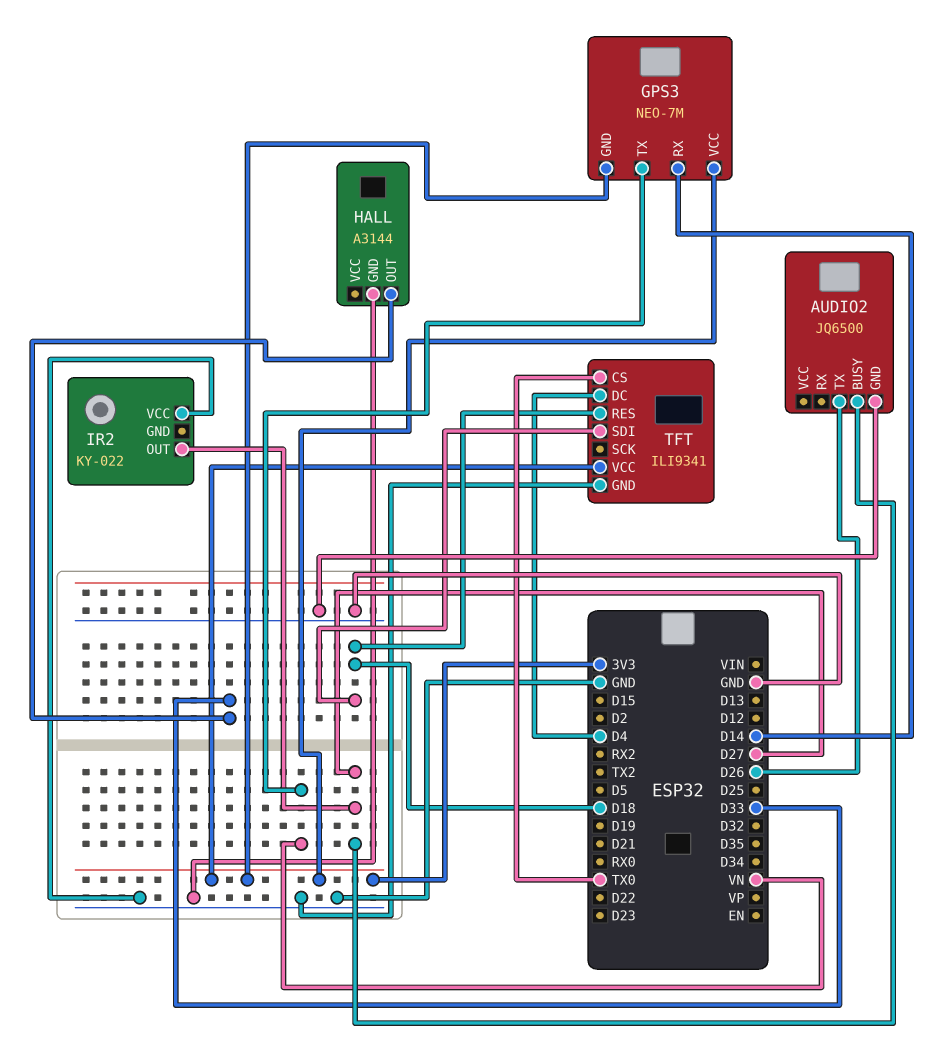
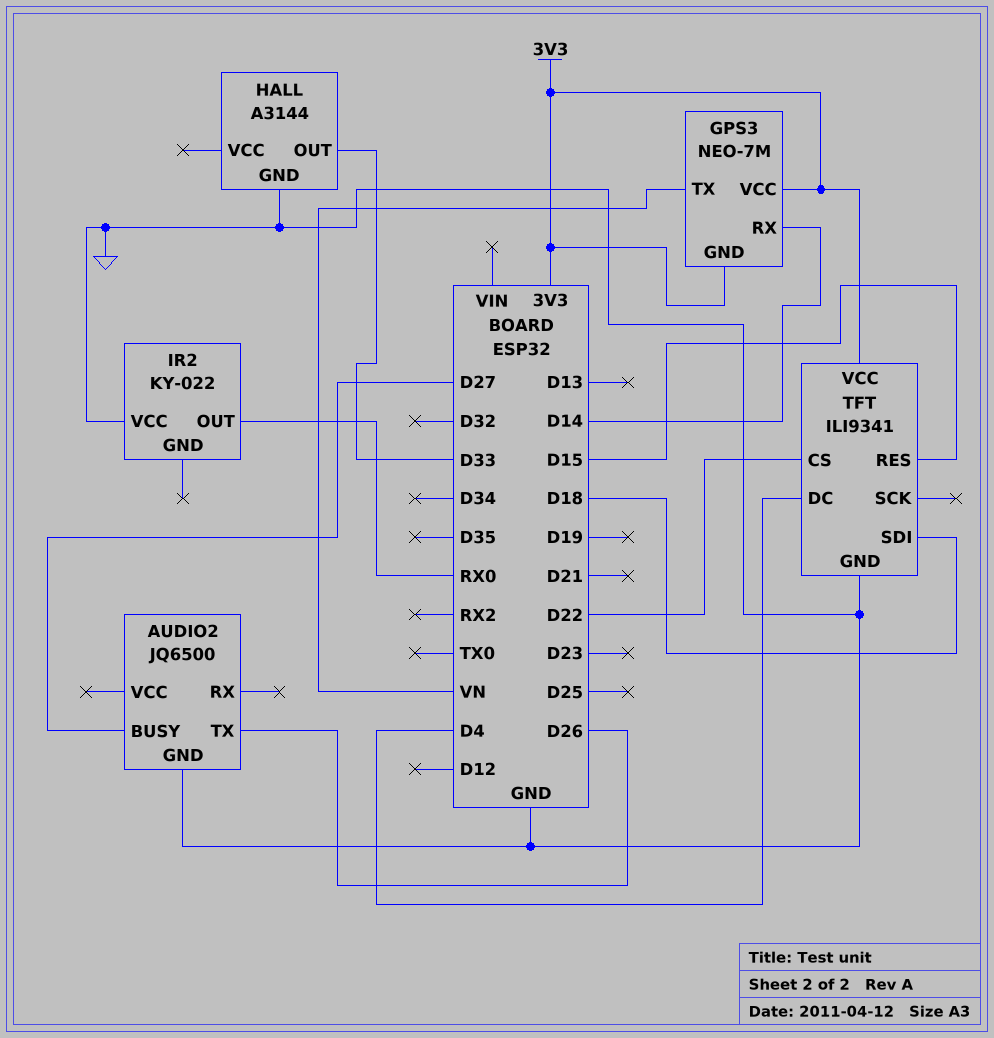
IR2 pin OUT: D27 -> RX0
TFT pin CS: TX0 -> D22
TFT pin RES: D18 -> D15

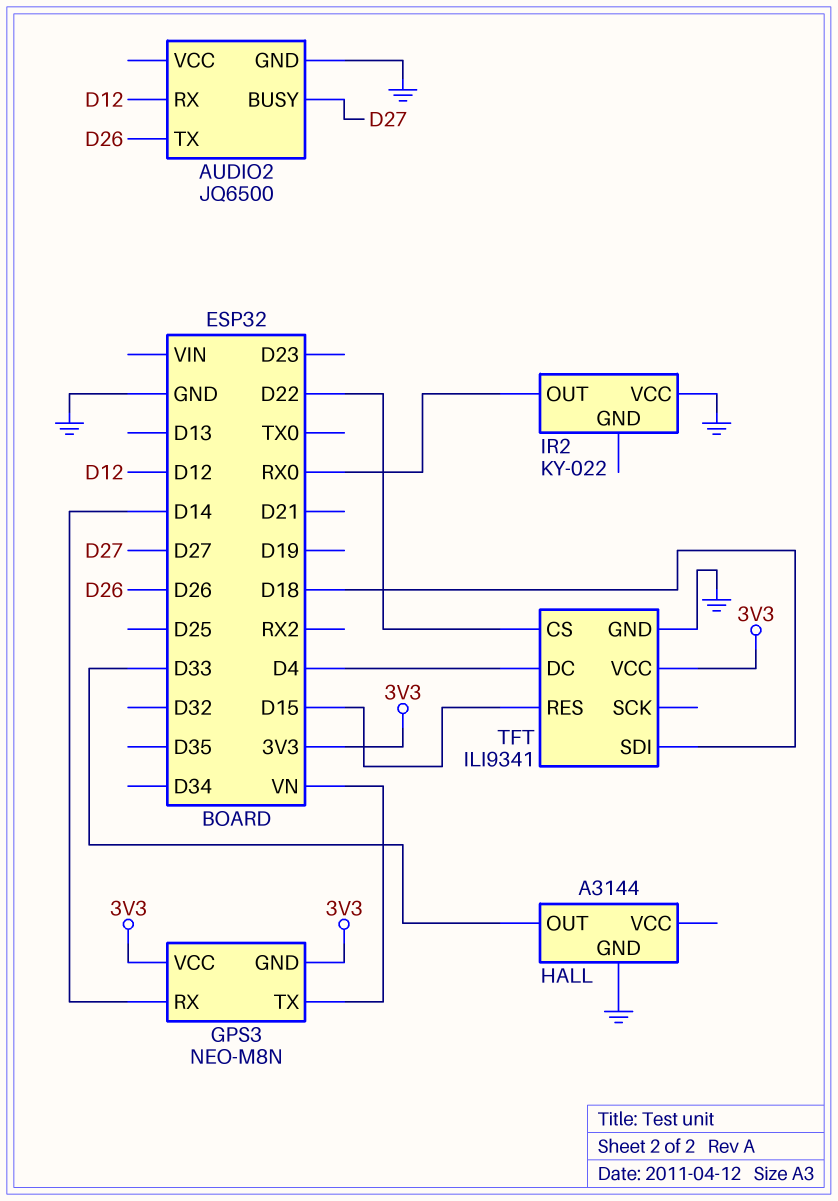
AUDIO2 pin RX: none -> D12
GPS3: NEO-7M -> NEO-M8N

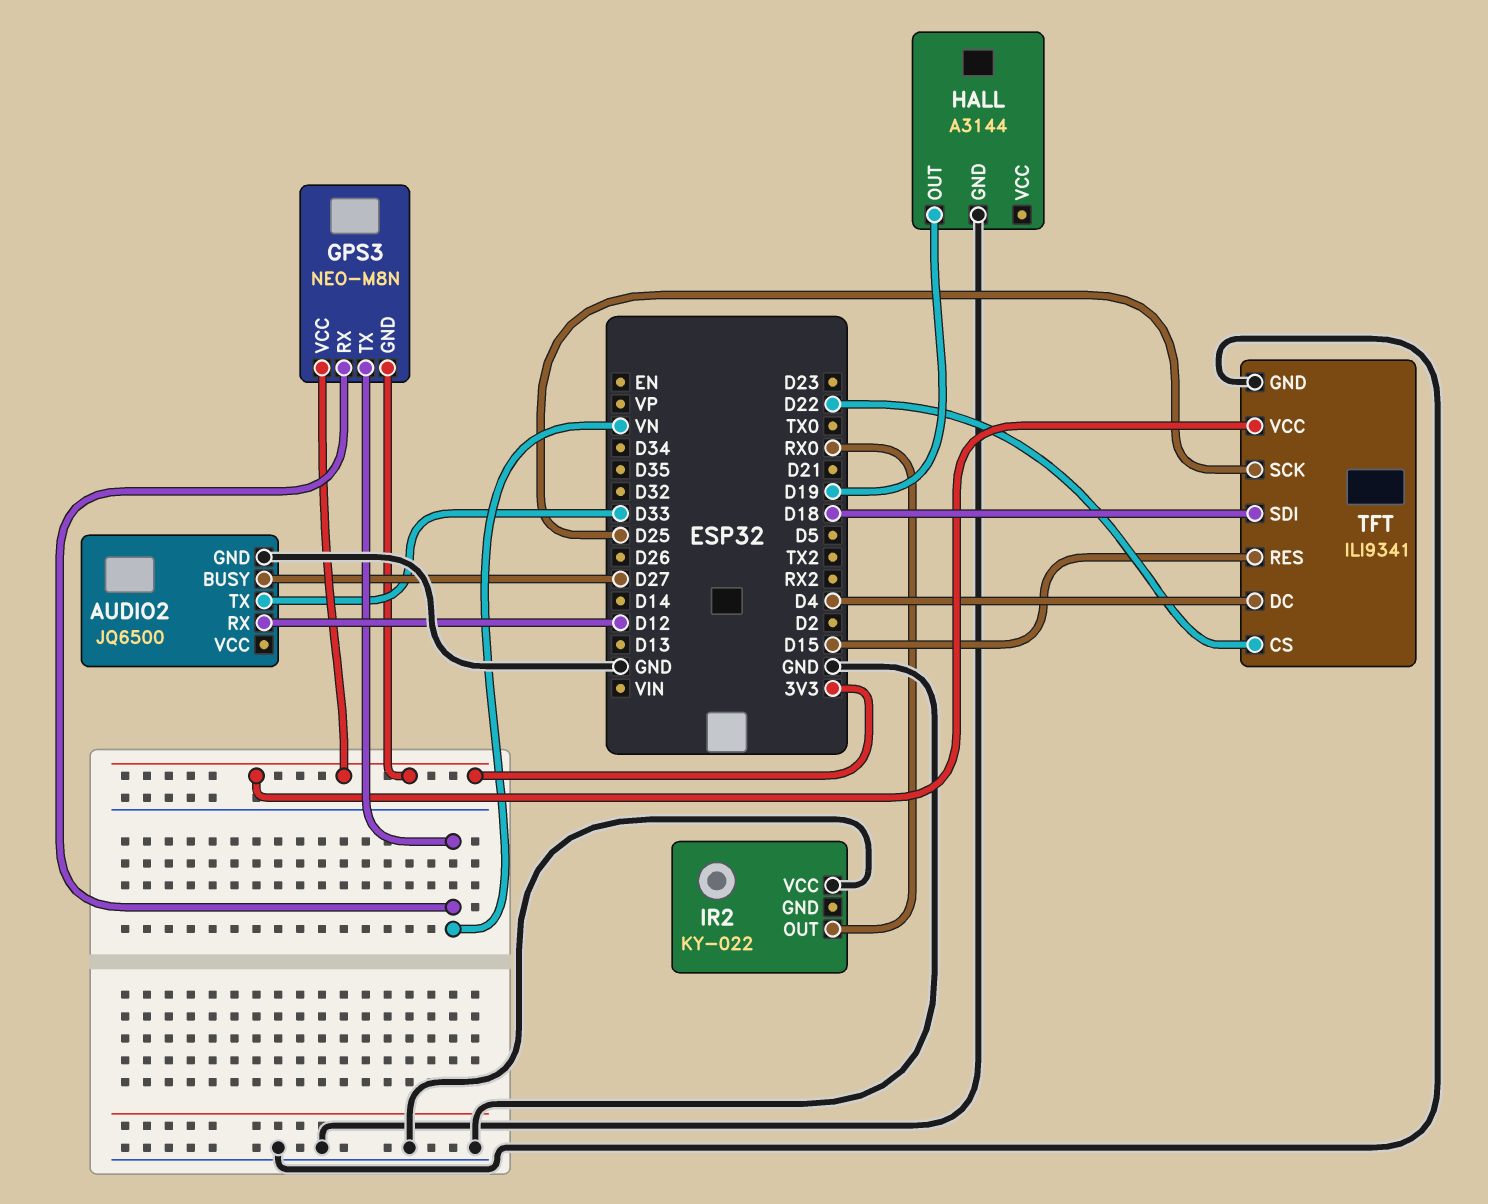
AUDIO2 pin TX: D26 -> D33
GPS3 pin RX: D14 -> VN
HALL pin OUT: D33 -> D19
TFT pin SCK: none -> D25

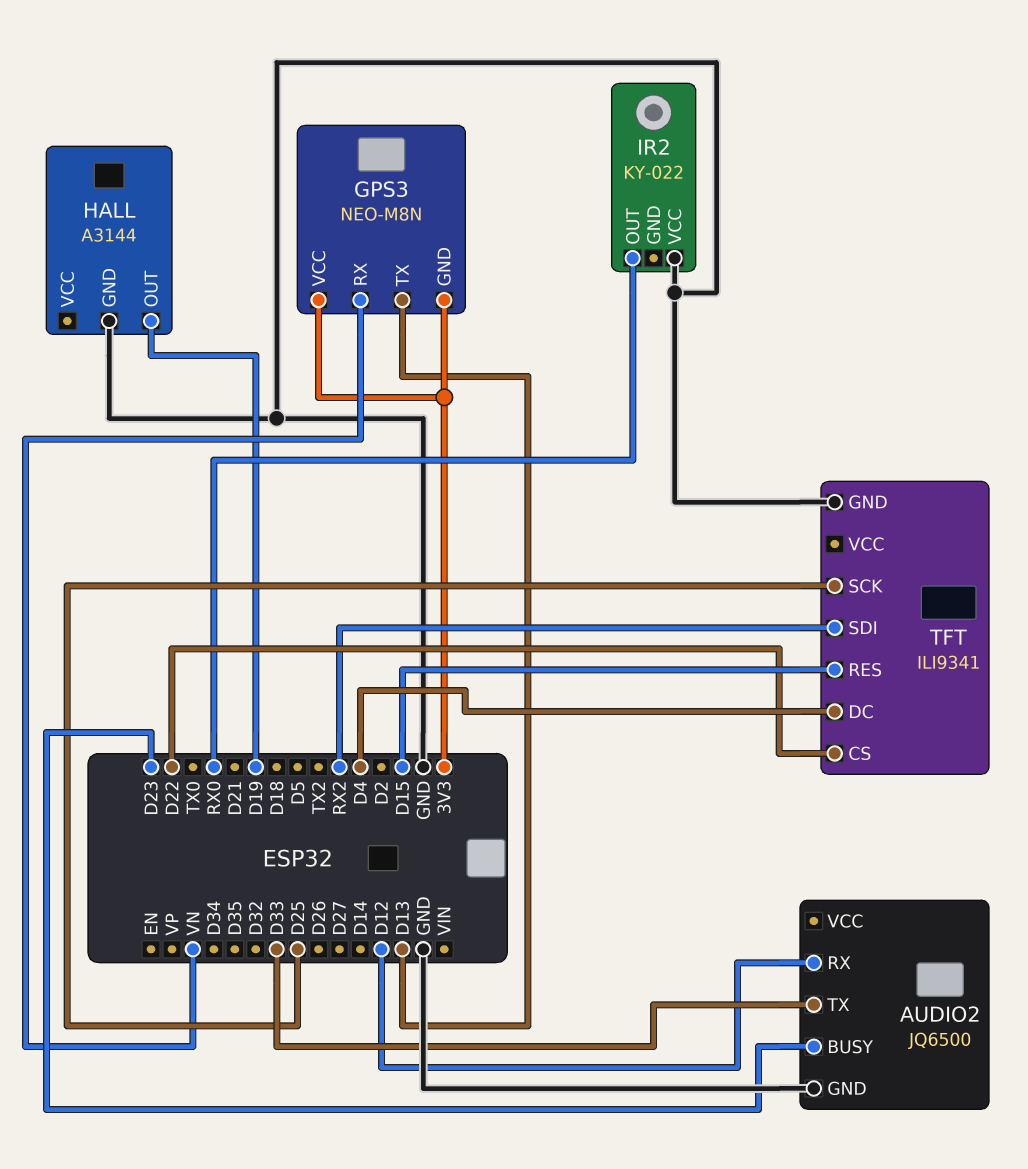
AUDIO2 pin BUSY: D27 -> D23
GPS3 pin TX: VN -> D13
TFT pin SDI: D18 -> RX2
TFT pin VCC: 3V3 -> none

